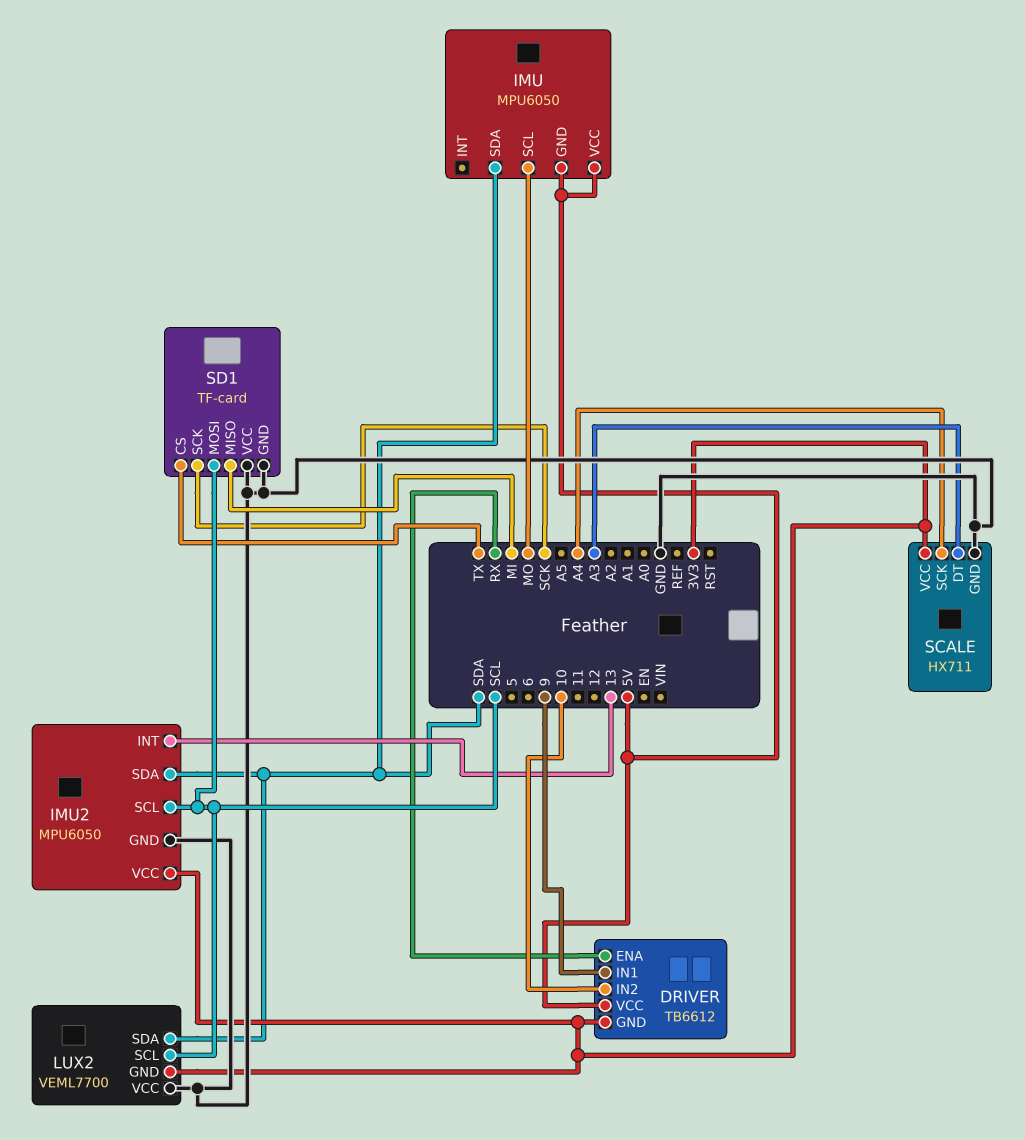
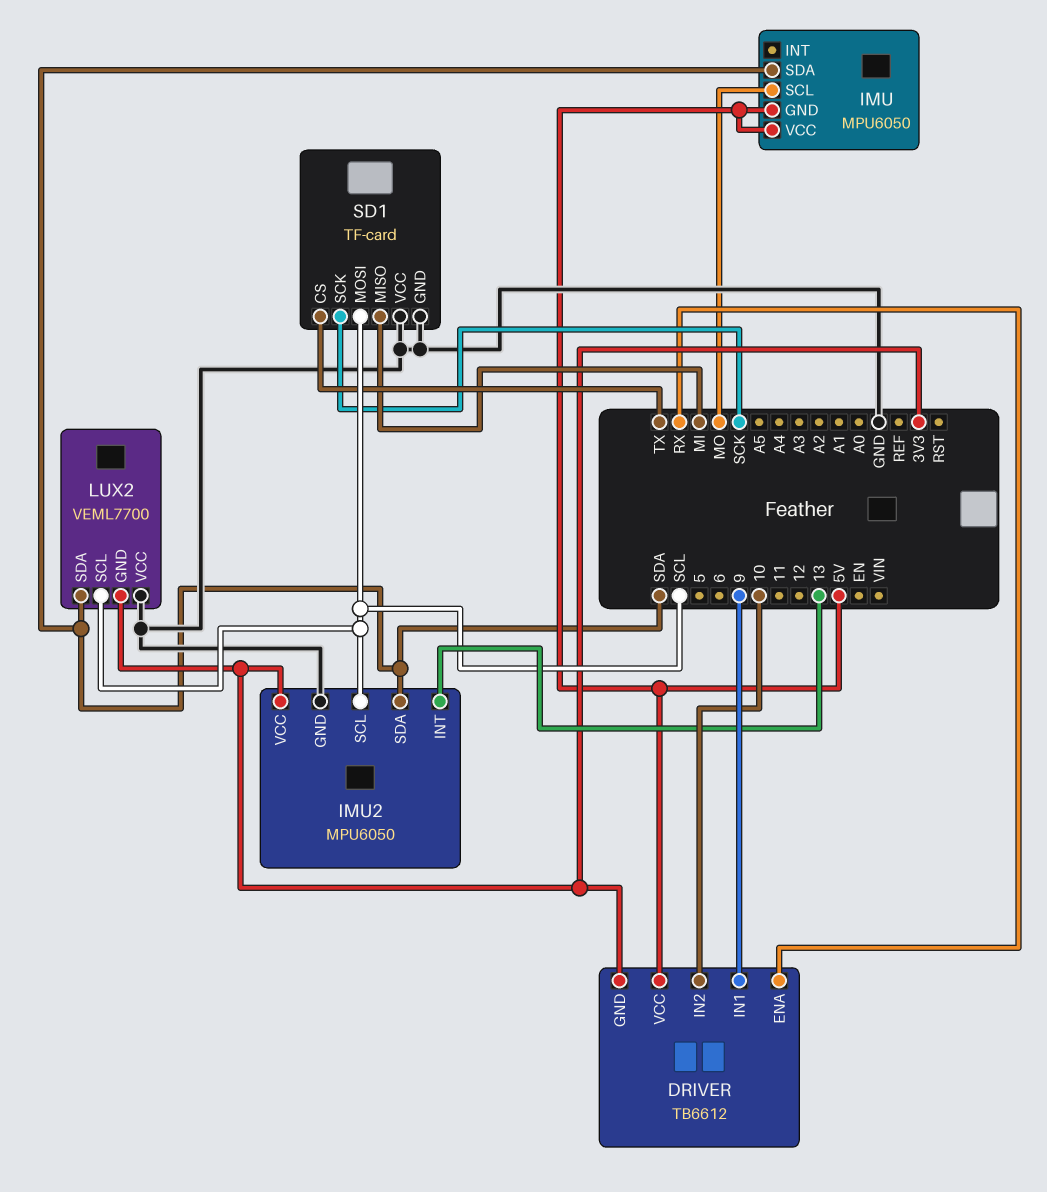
SCALE: HX711 -> none
SCALE pin DT: A3 -> none
SCALE pin GND: GND -> none
SCALE pin SCK: A4 -> none
SCALE pin VCC: 3V3 -> none

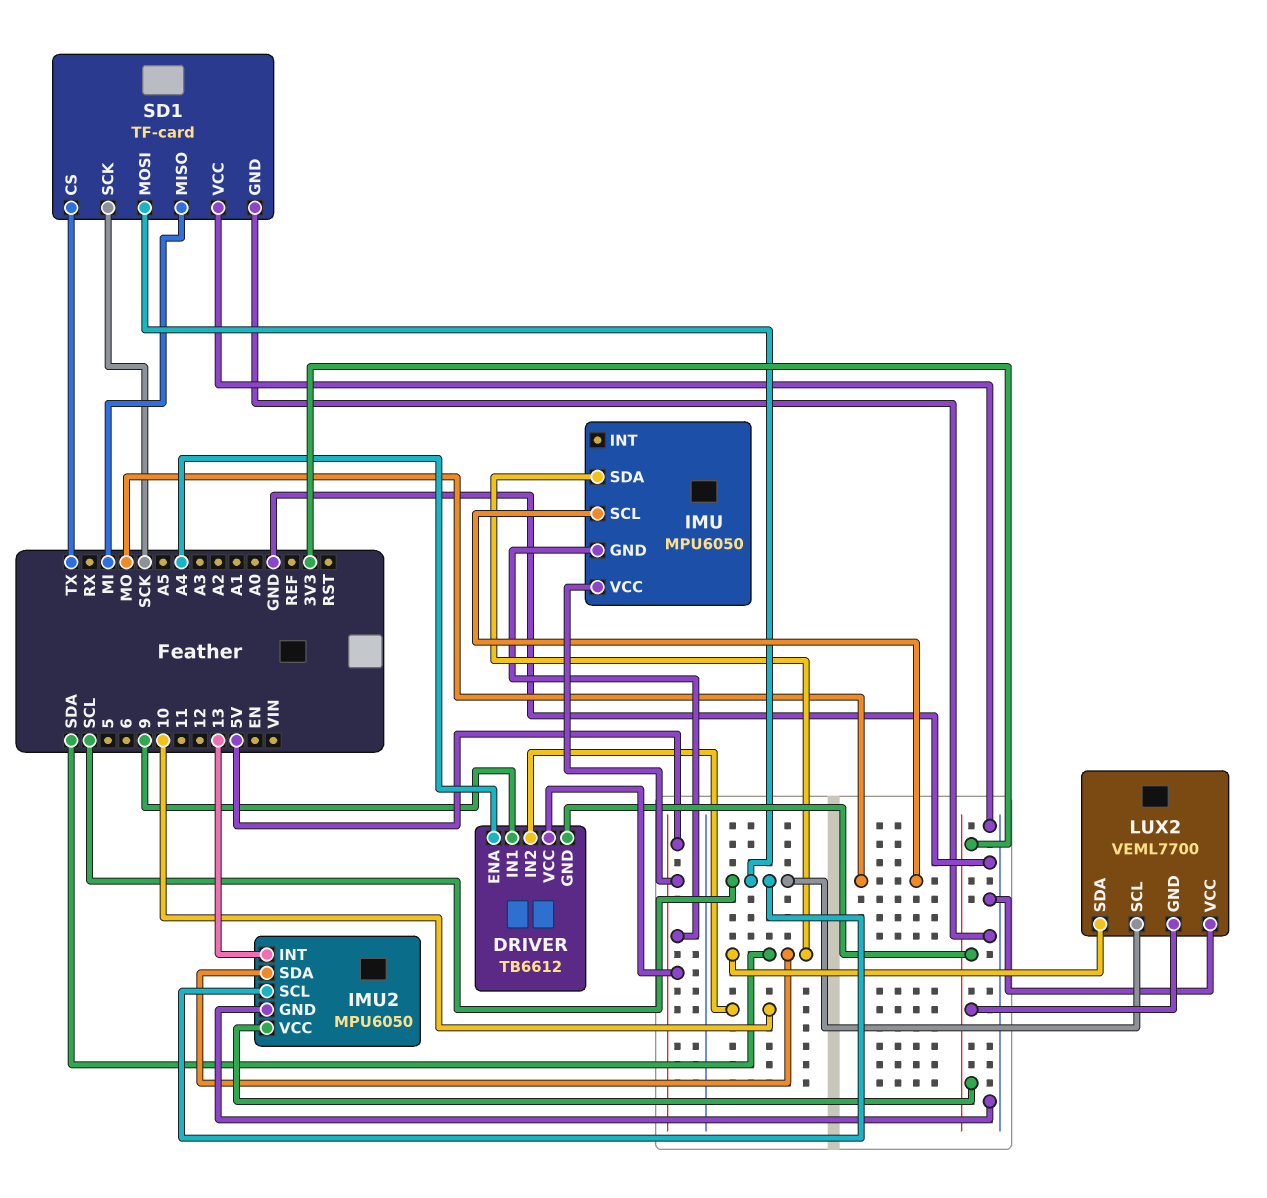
DRIVER pin ENA: RX -> A4

